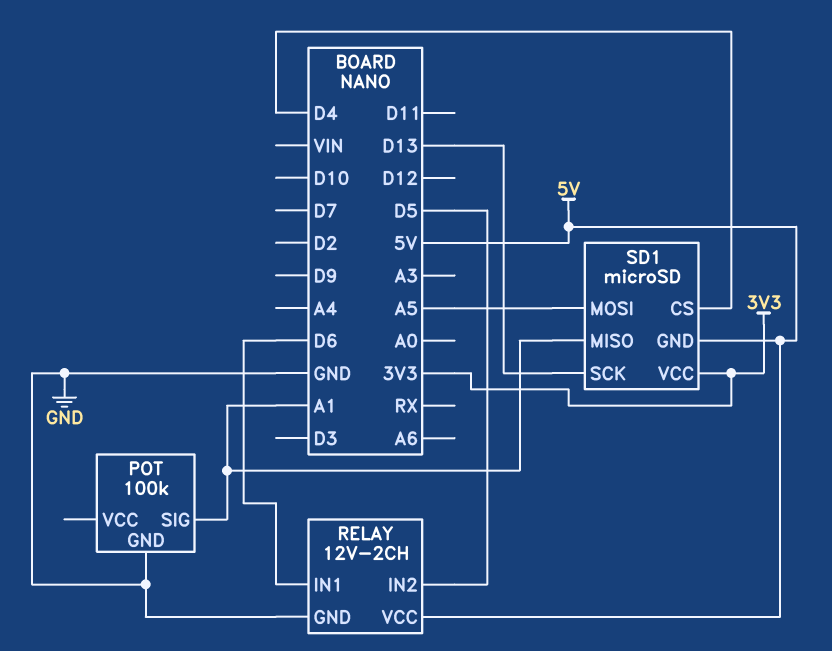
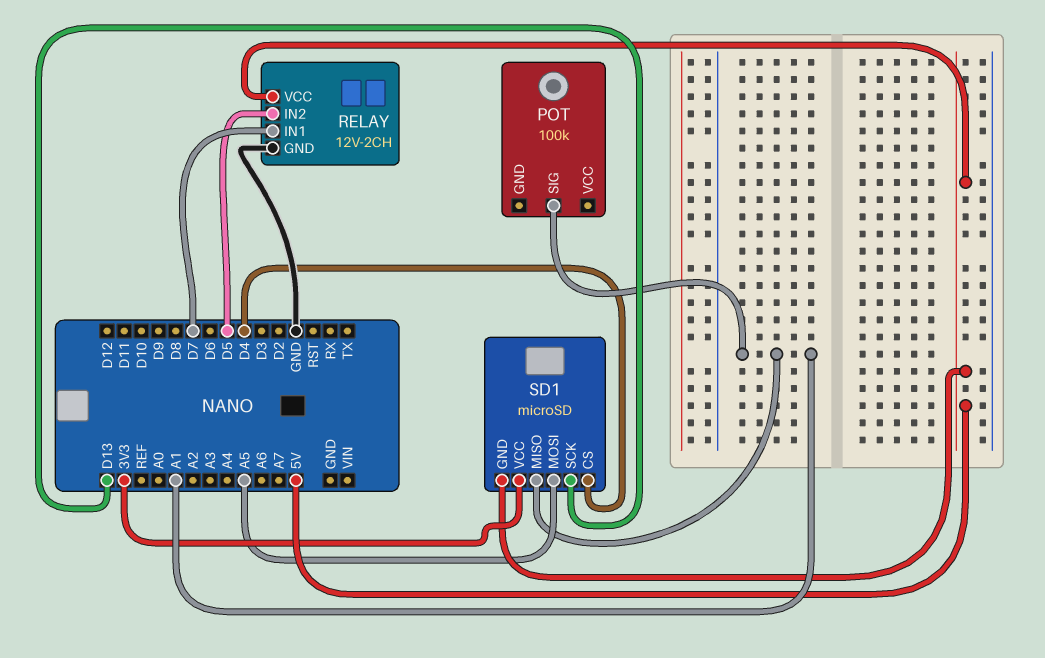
POT pin GND: GND -> none
RELAY pin IN1: D6 -> D7

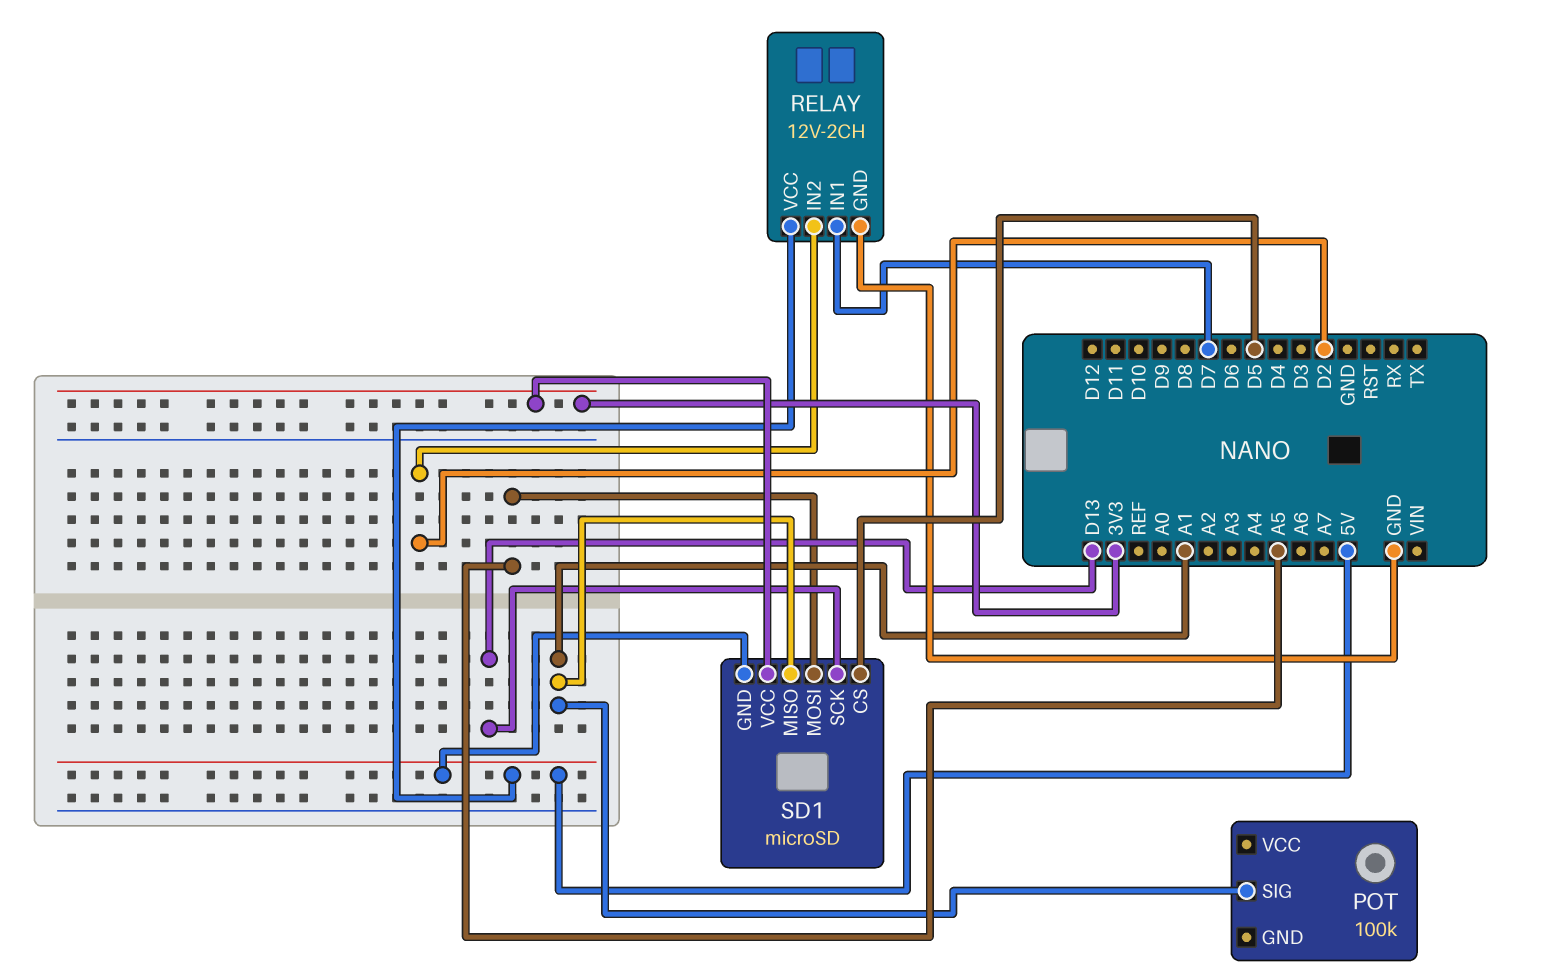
RELAY pin IN2: D5 -> D2
SD1 pin CS: D4 -> D5

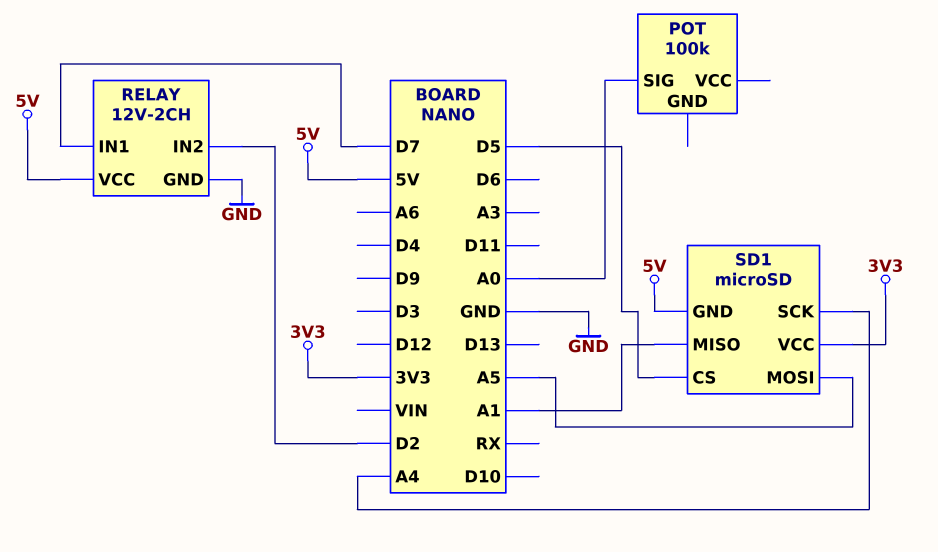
POT pin SIG: A1 -> A0
SD1 pin SCK: D13 -> A4

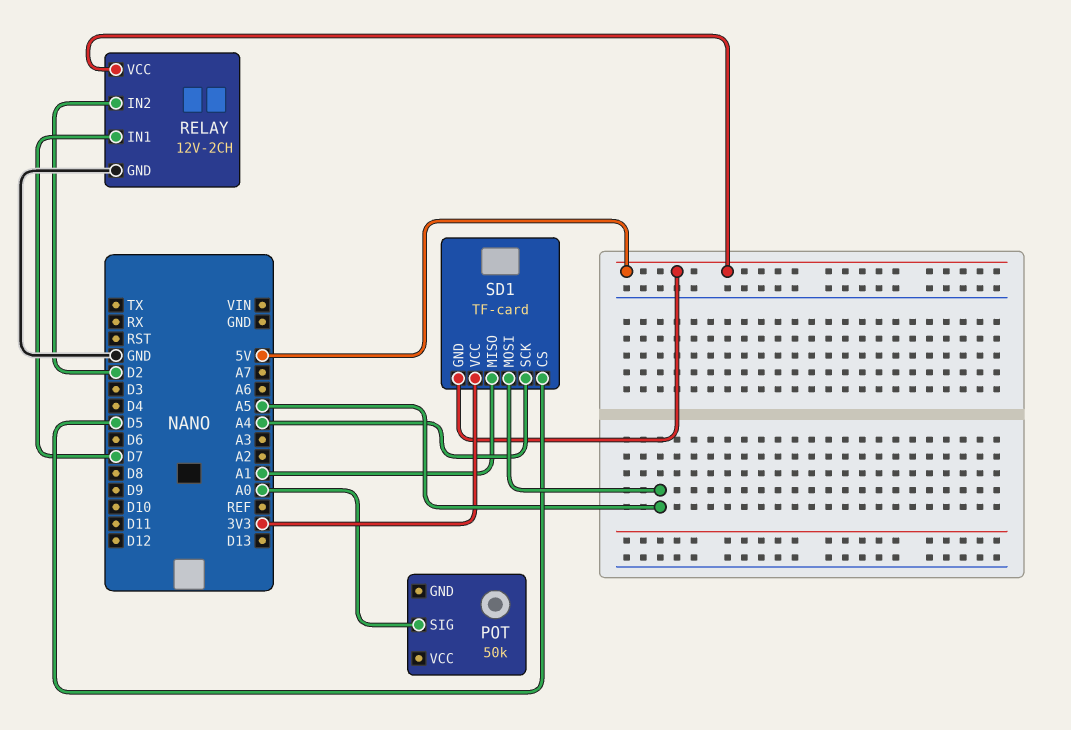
POT: 100k -> 50k
SD1: microSD -> TF-card

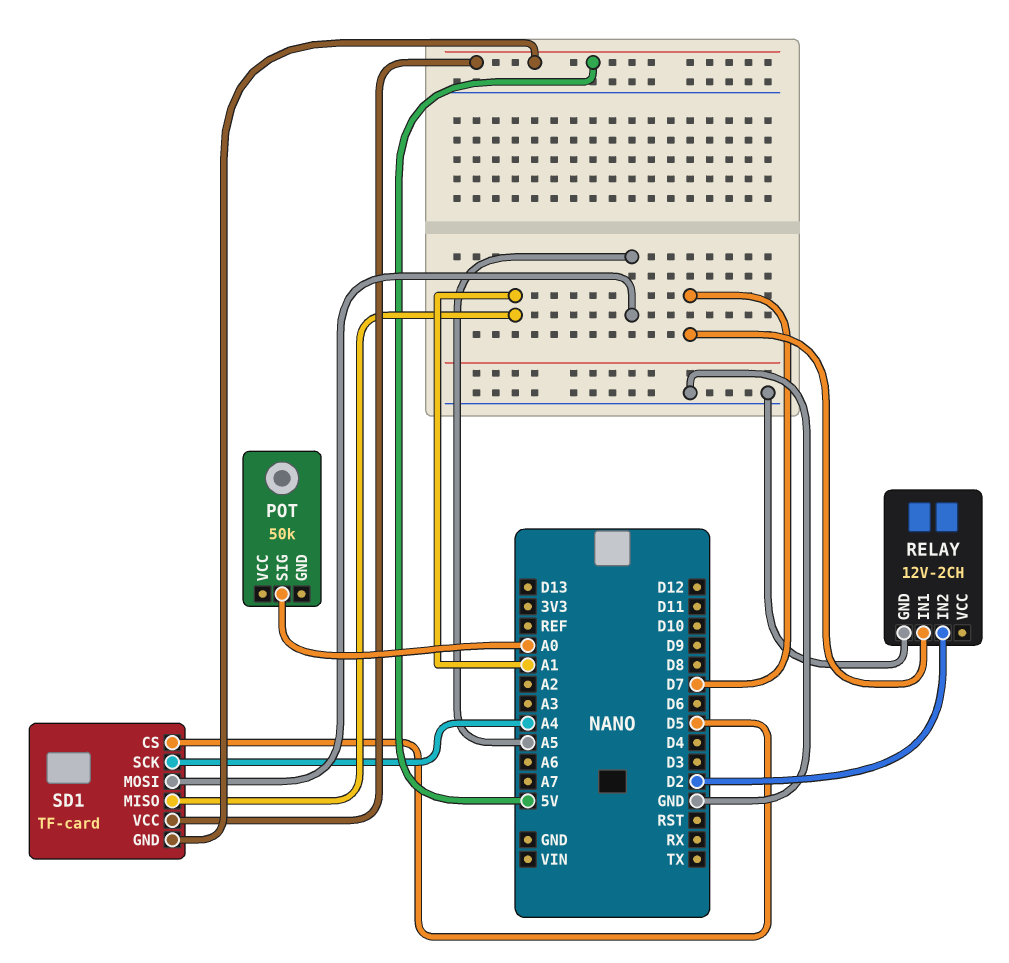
RELAY pin VCC: 5V -> none
SD1 pin VCC: 3V3 -> 5V

